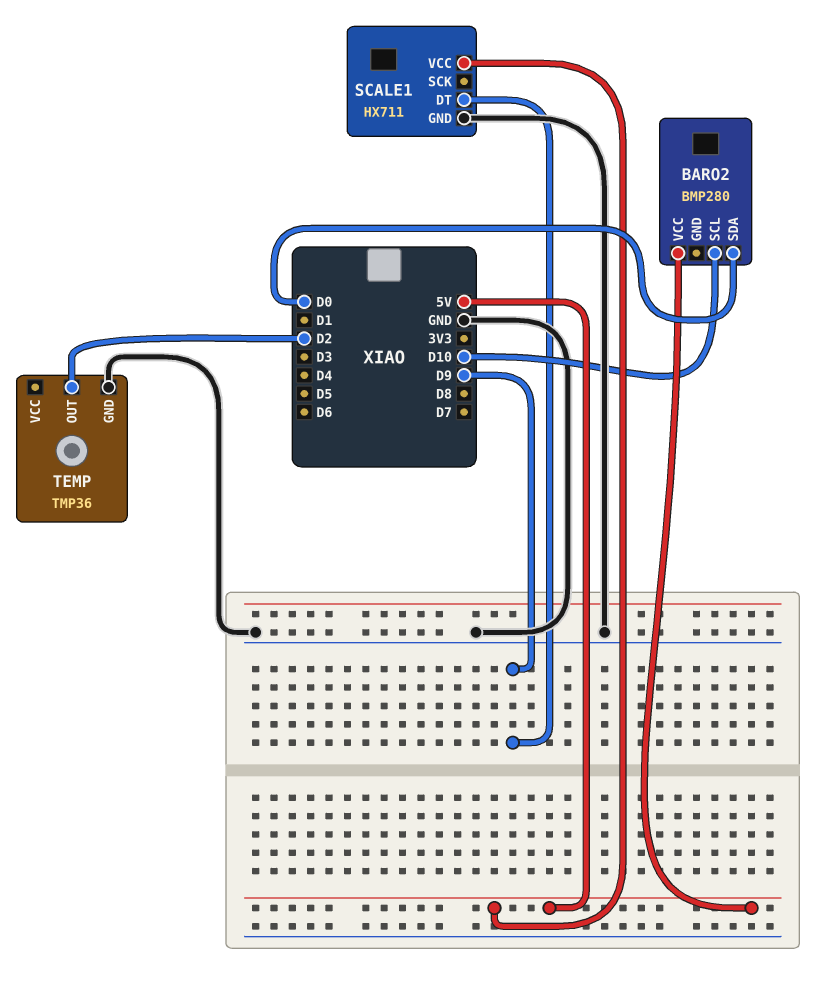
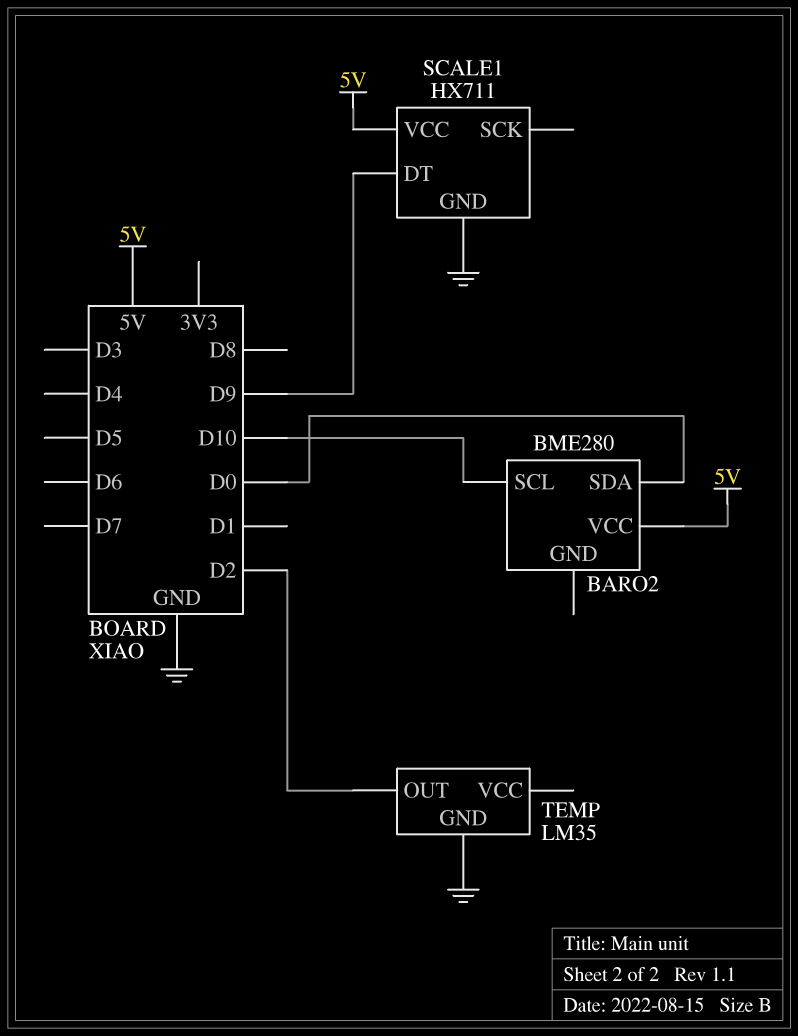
BARO2: BMP280 -> BME280
TEMP: TMP36 -> LM35

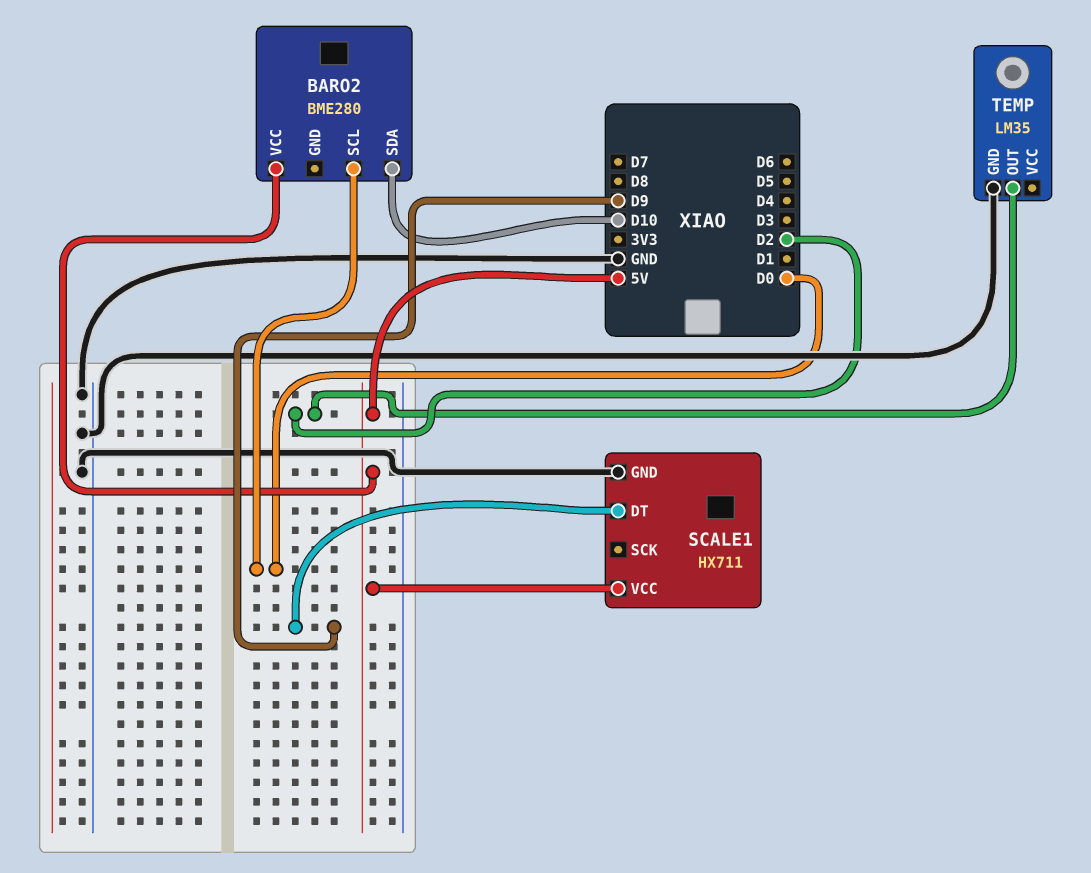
BARO2 pin SCL: D10 -> D0
BARO2 pin SDA: D0 -> D10

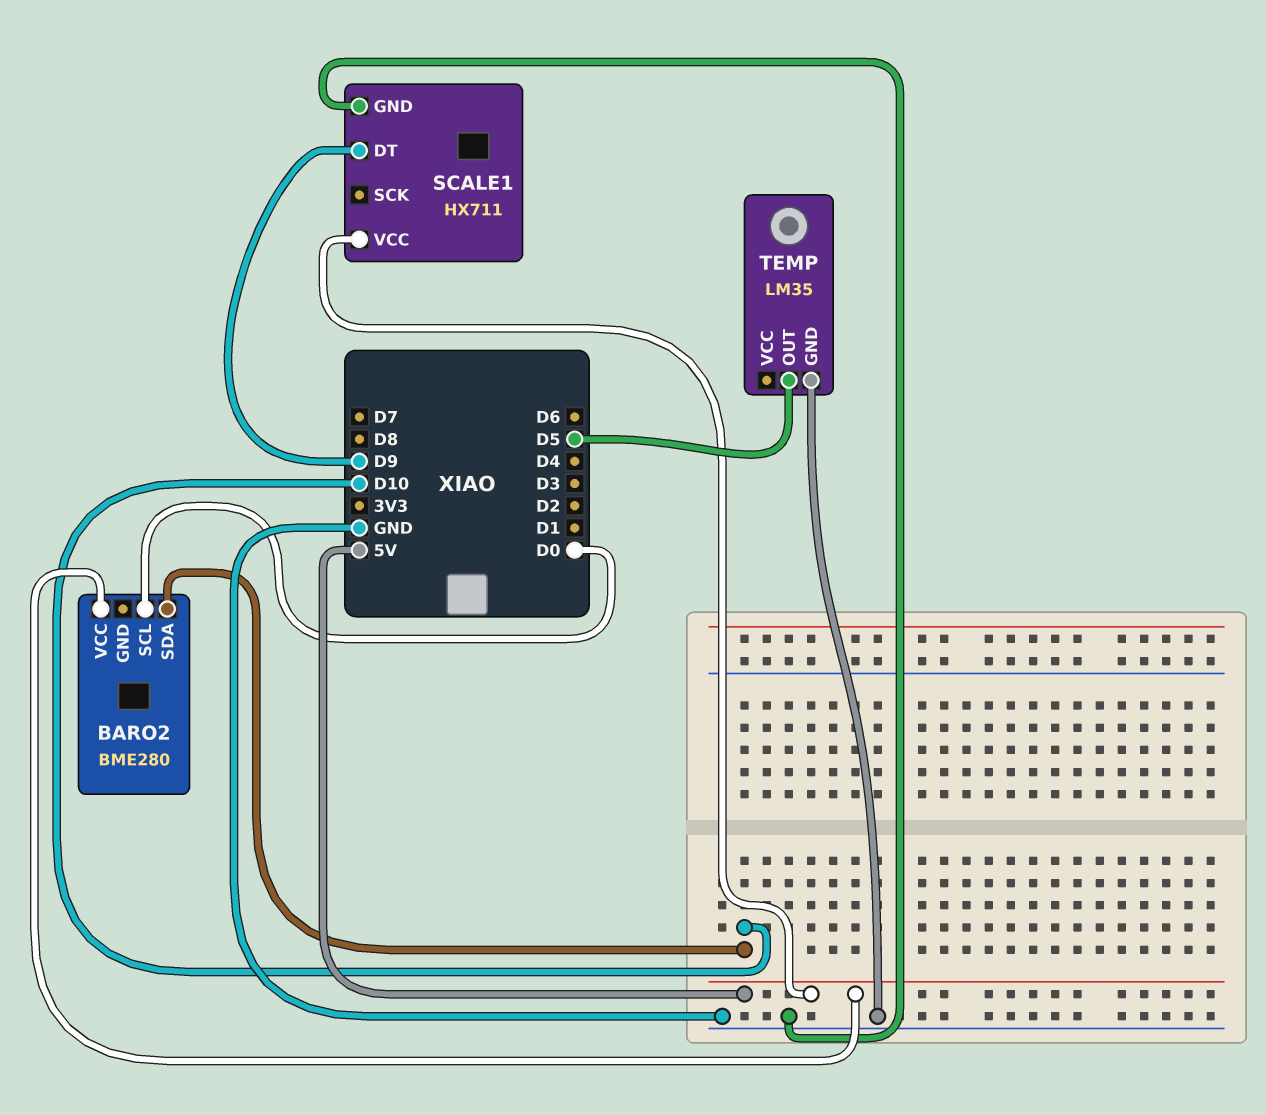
TEMP pin OUT: D2 -> D5

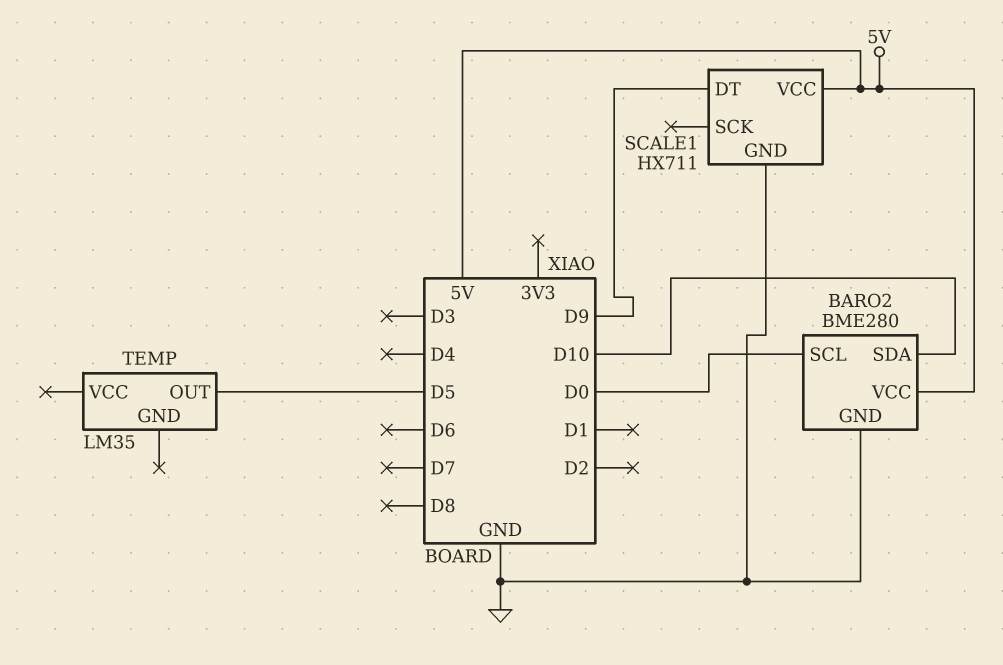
BARO2 pin GND: none -> GND
TEMP pin GND: GND -> none

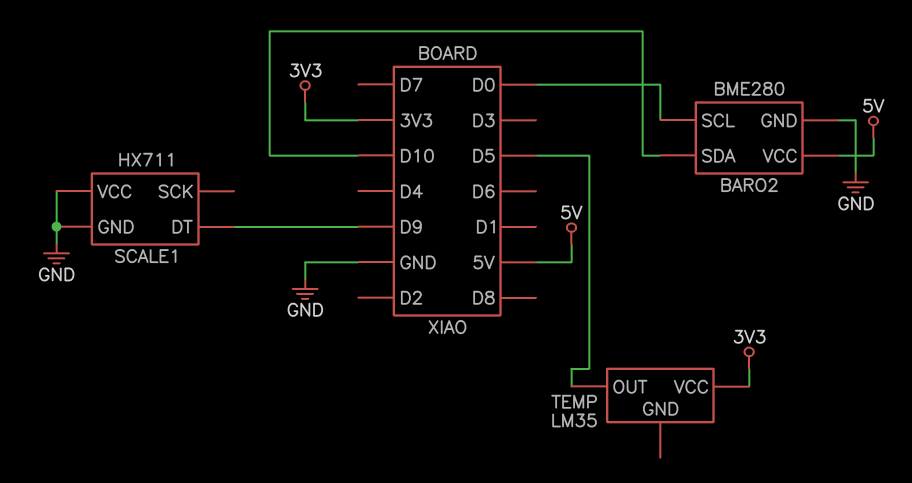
SCALE1 pin VCC: 5V -> GND
TEMP pin VCC: none -> 3V3

